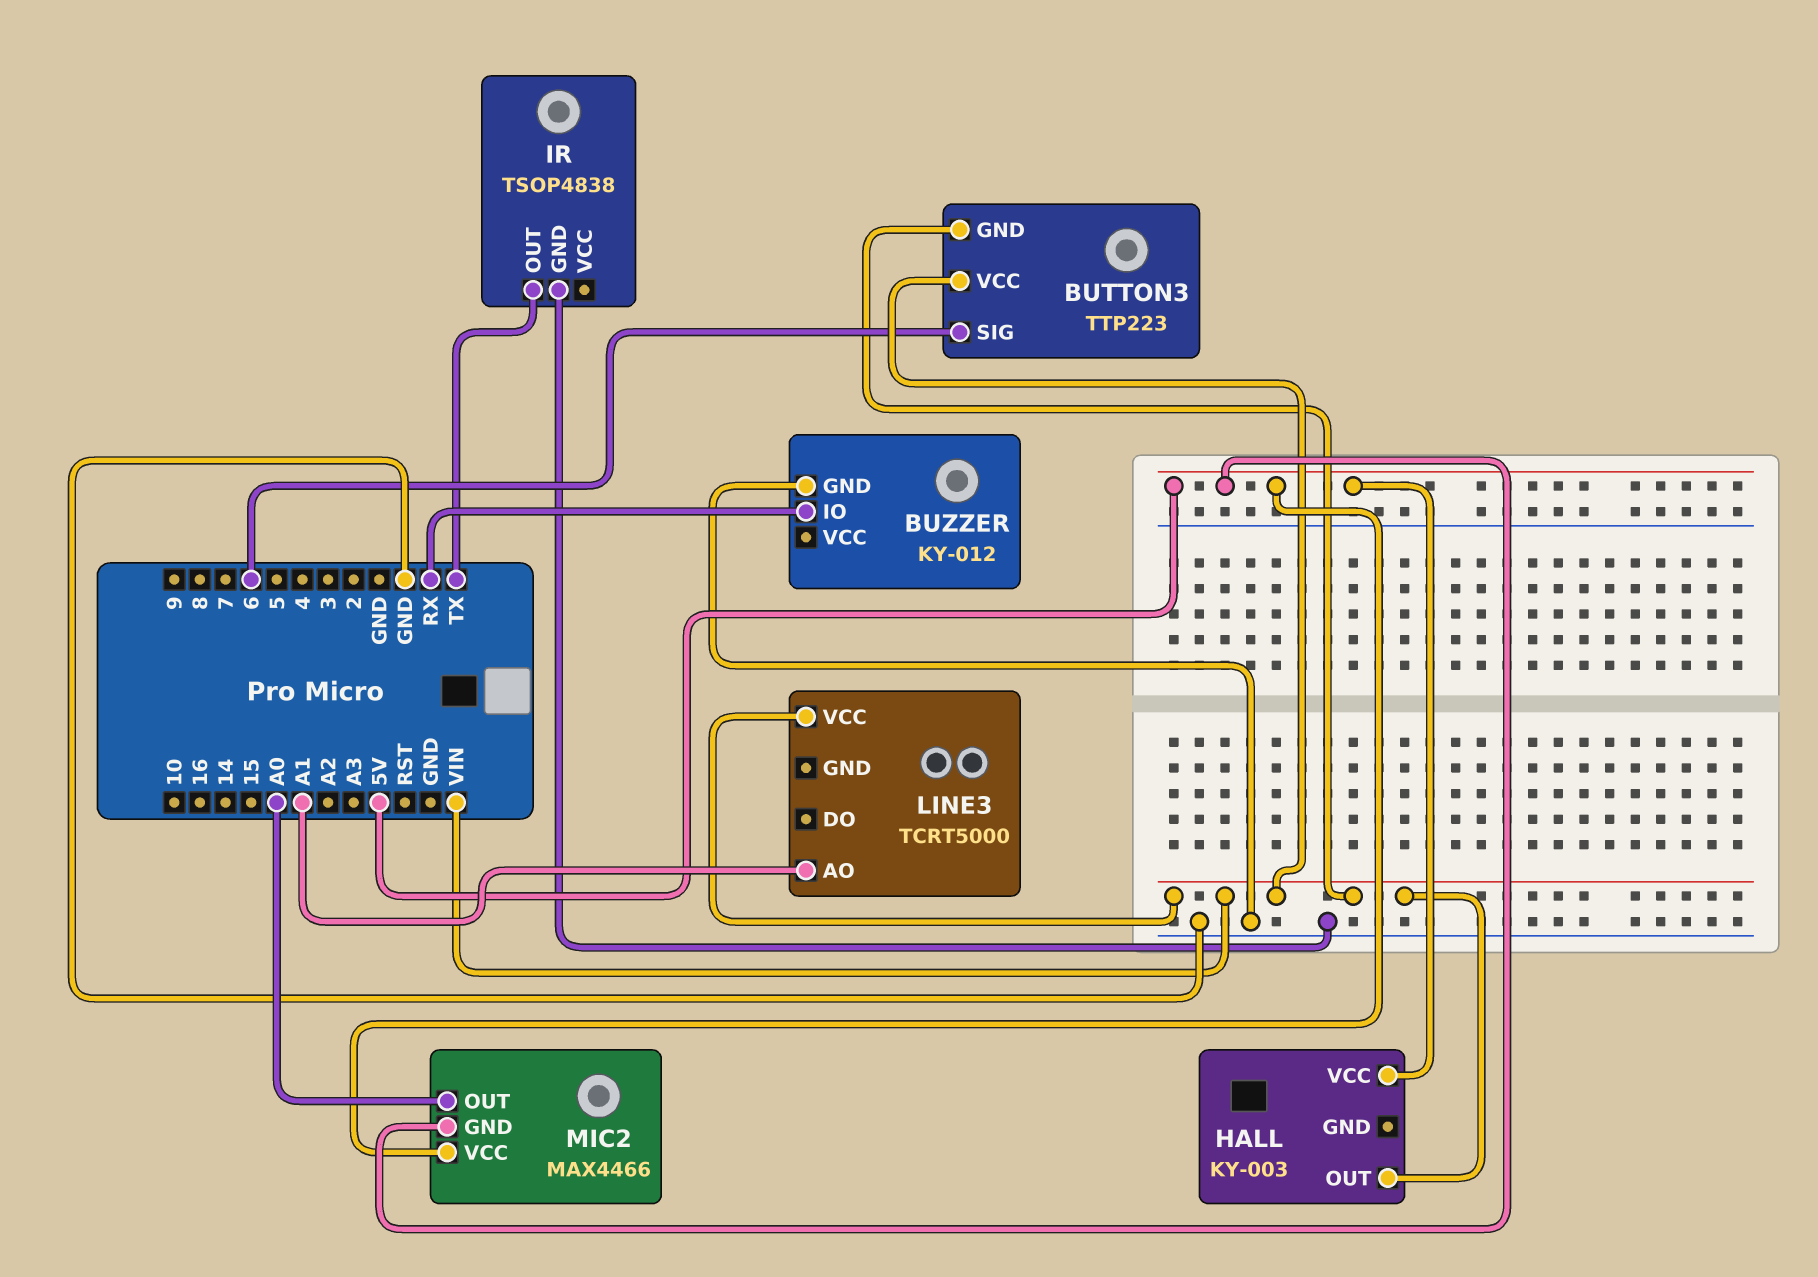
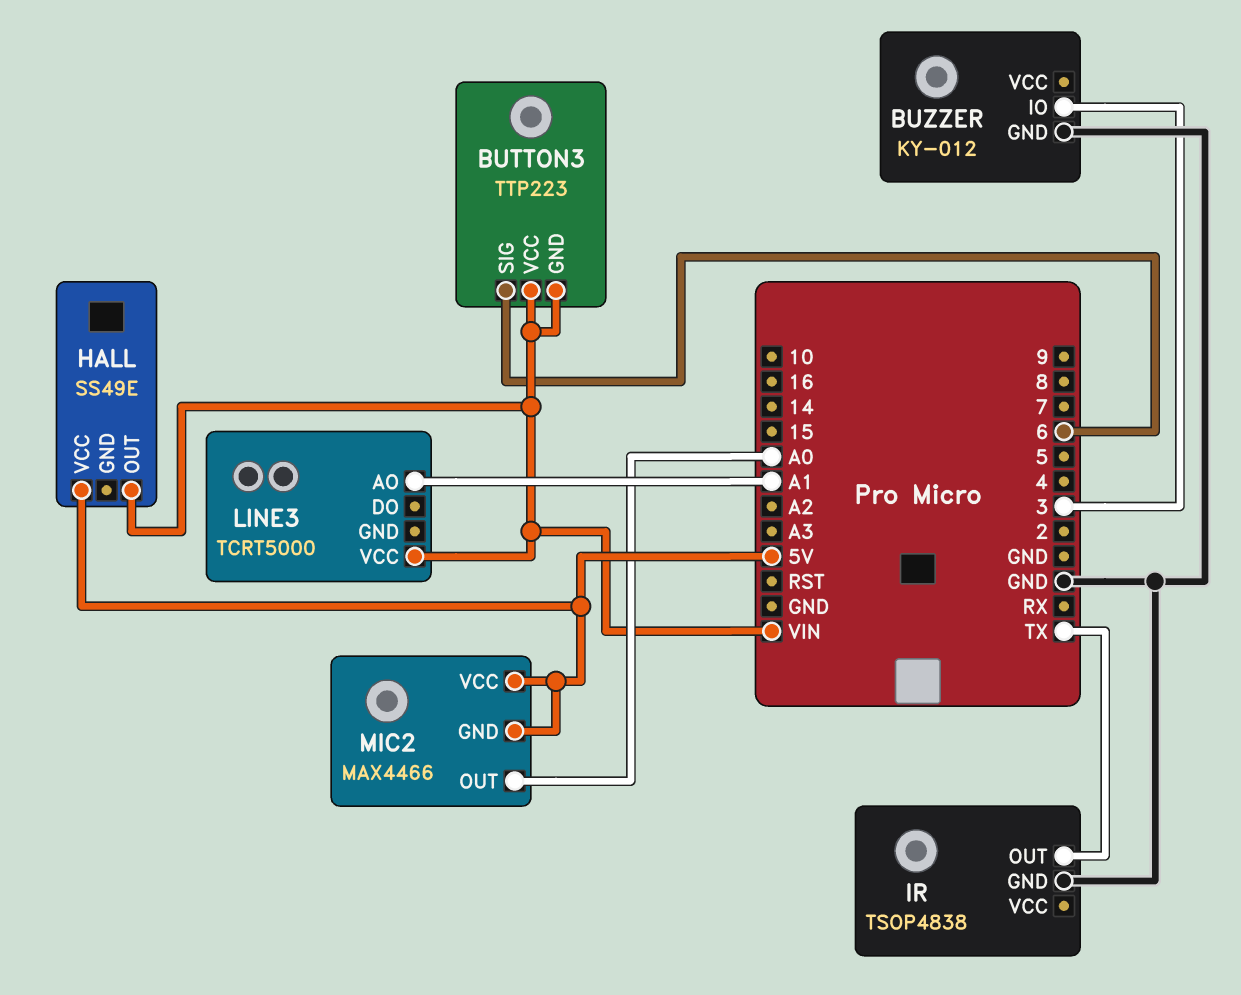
BUZZER pin IO: RX -> 3
HALL: KY-003 -> SS49E

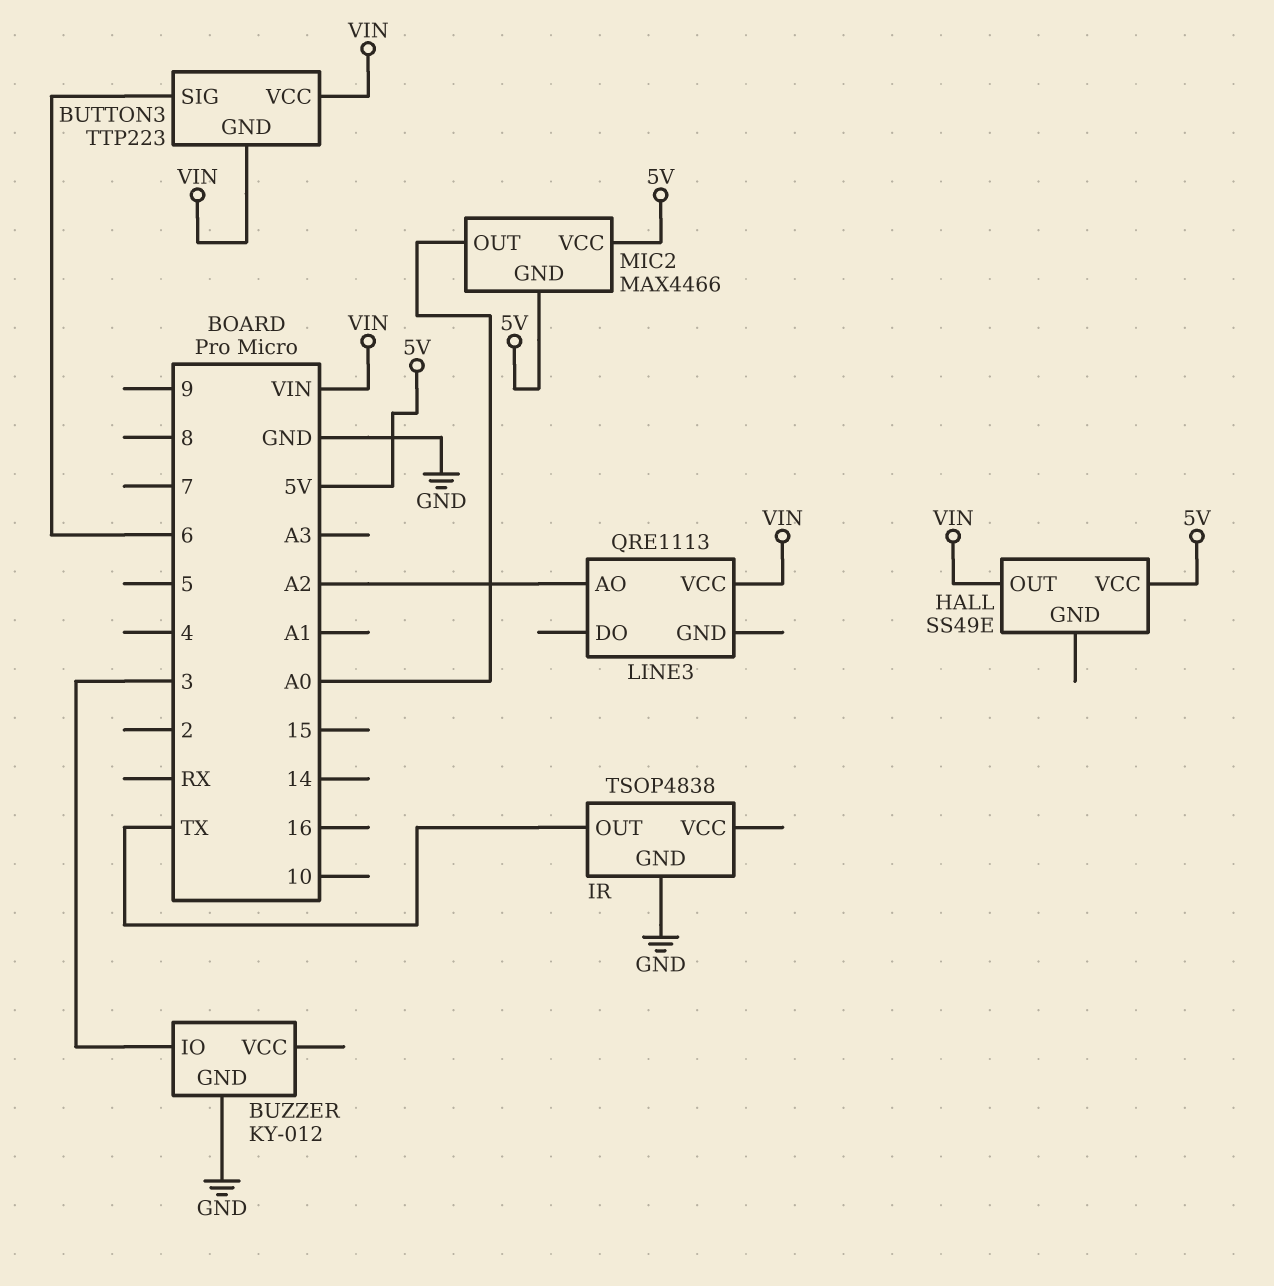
LINE3: TCRT5000 -> QRE1113
LINE3 pin AO: A1 -> A2

